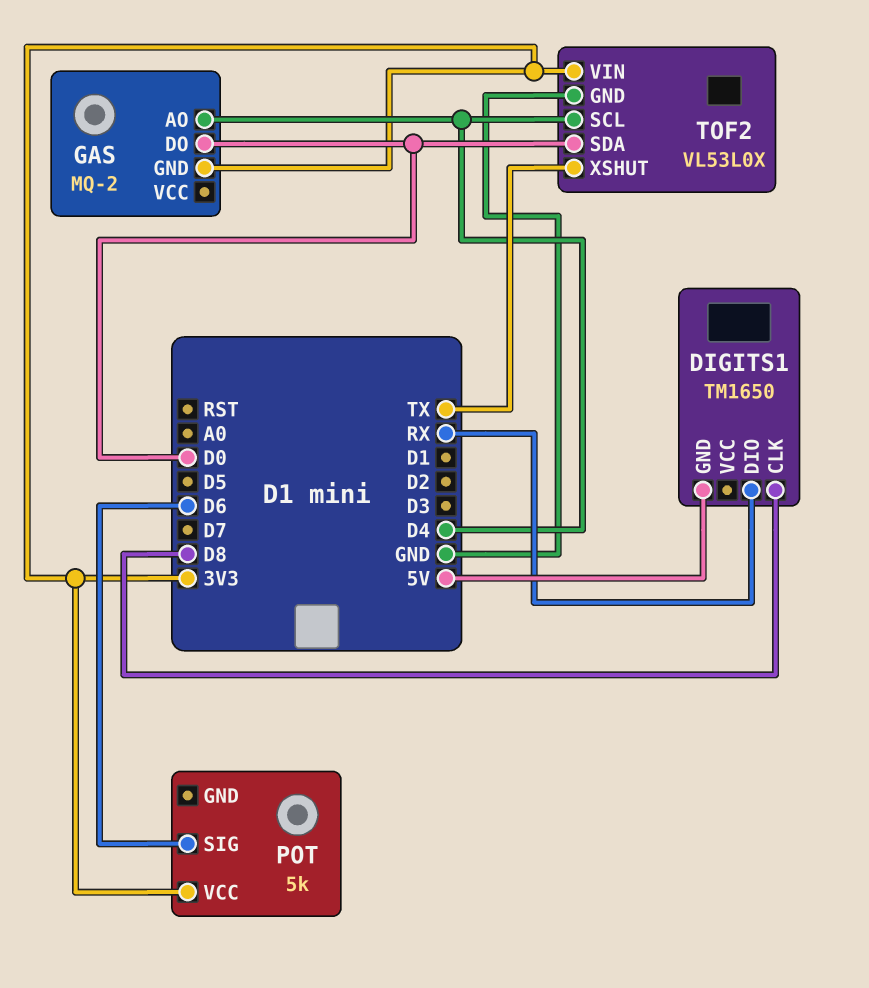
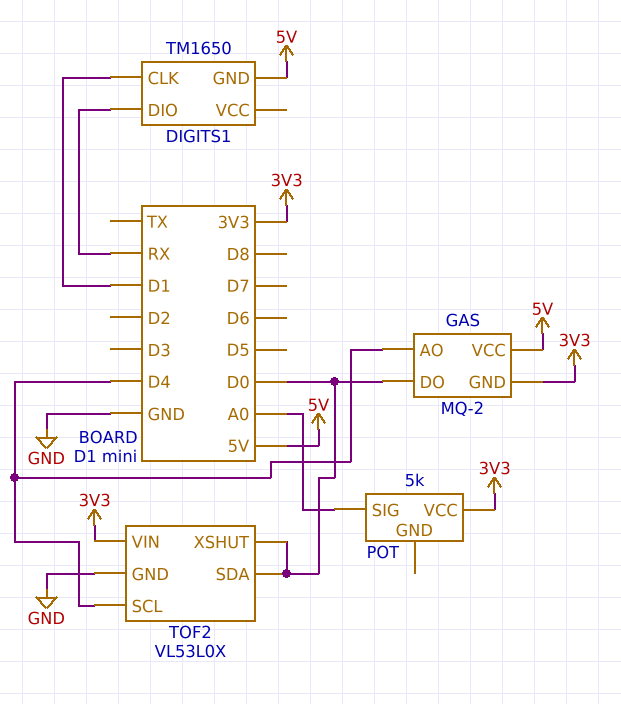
DIGITS1 pin CLK: D8 -> D1
GAS pin VCC: none -> 5V
POT pin SIG: D6 -> A0
TOF2 pin XSHUT: TX -> D0

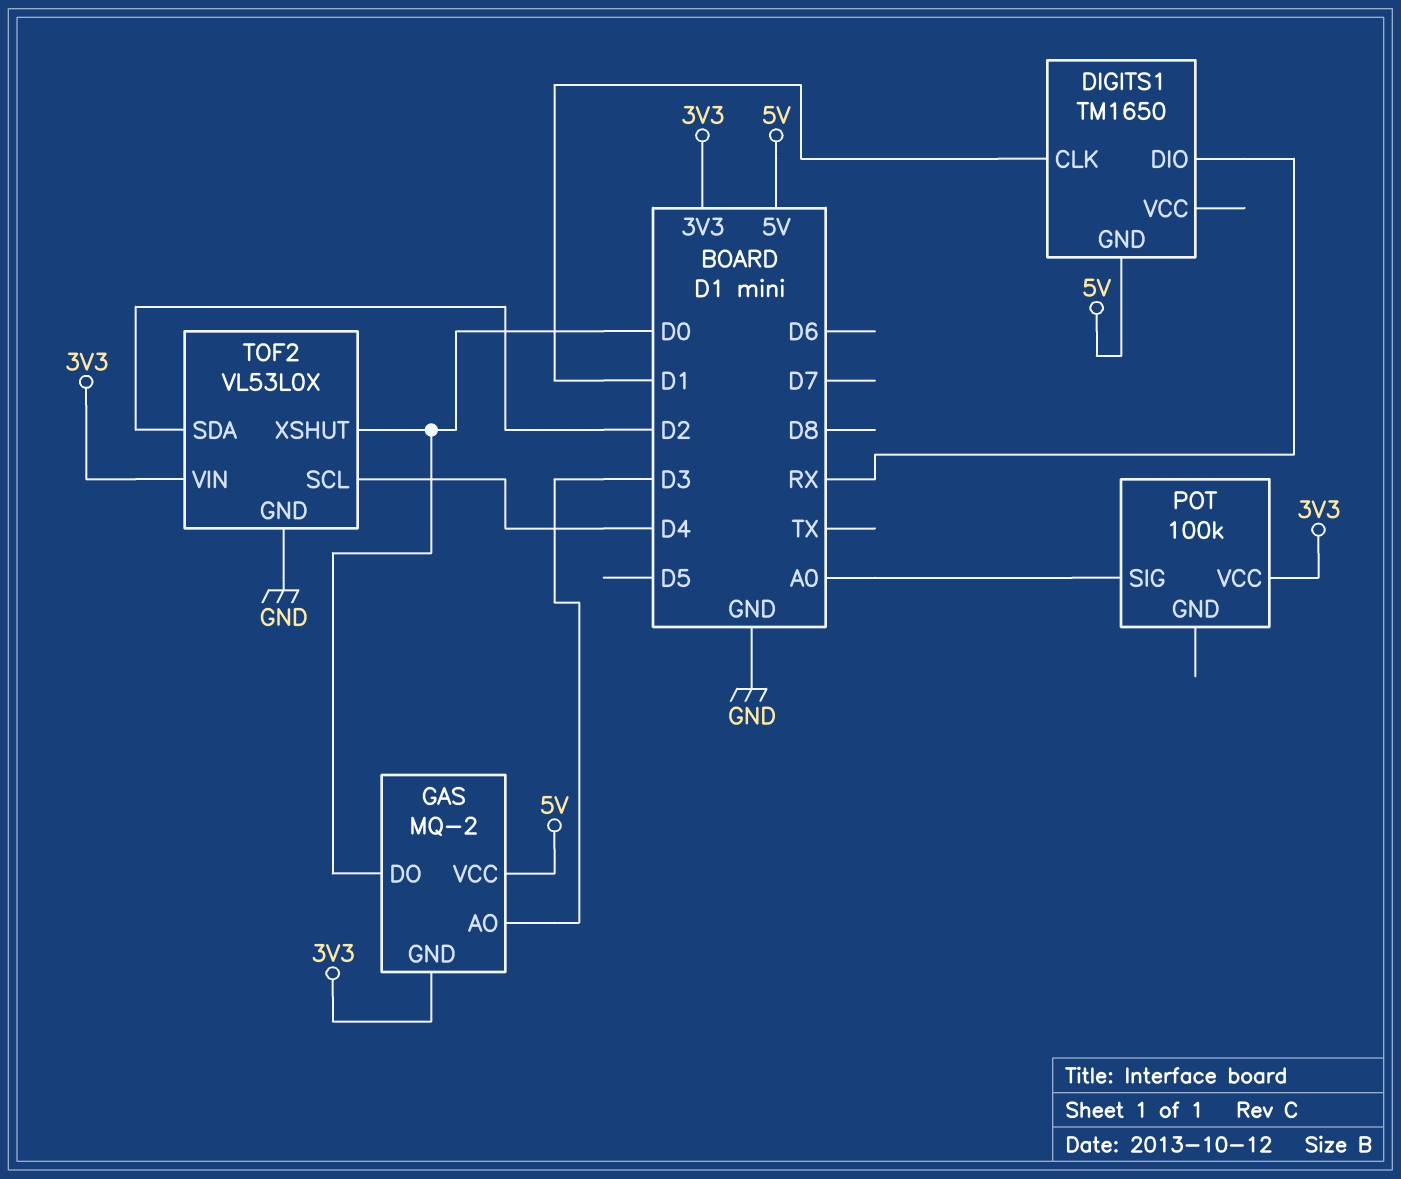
GAS pin AO: D4 -> D3
POT: 5k -> 100k
TOF2 pin SDA: D0 -> D2

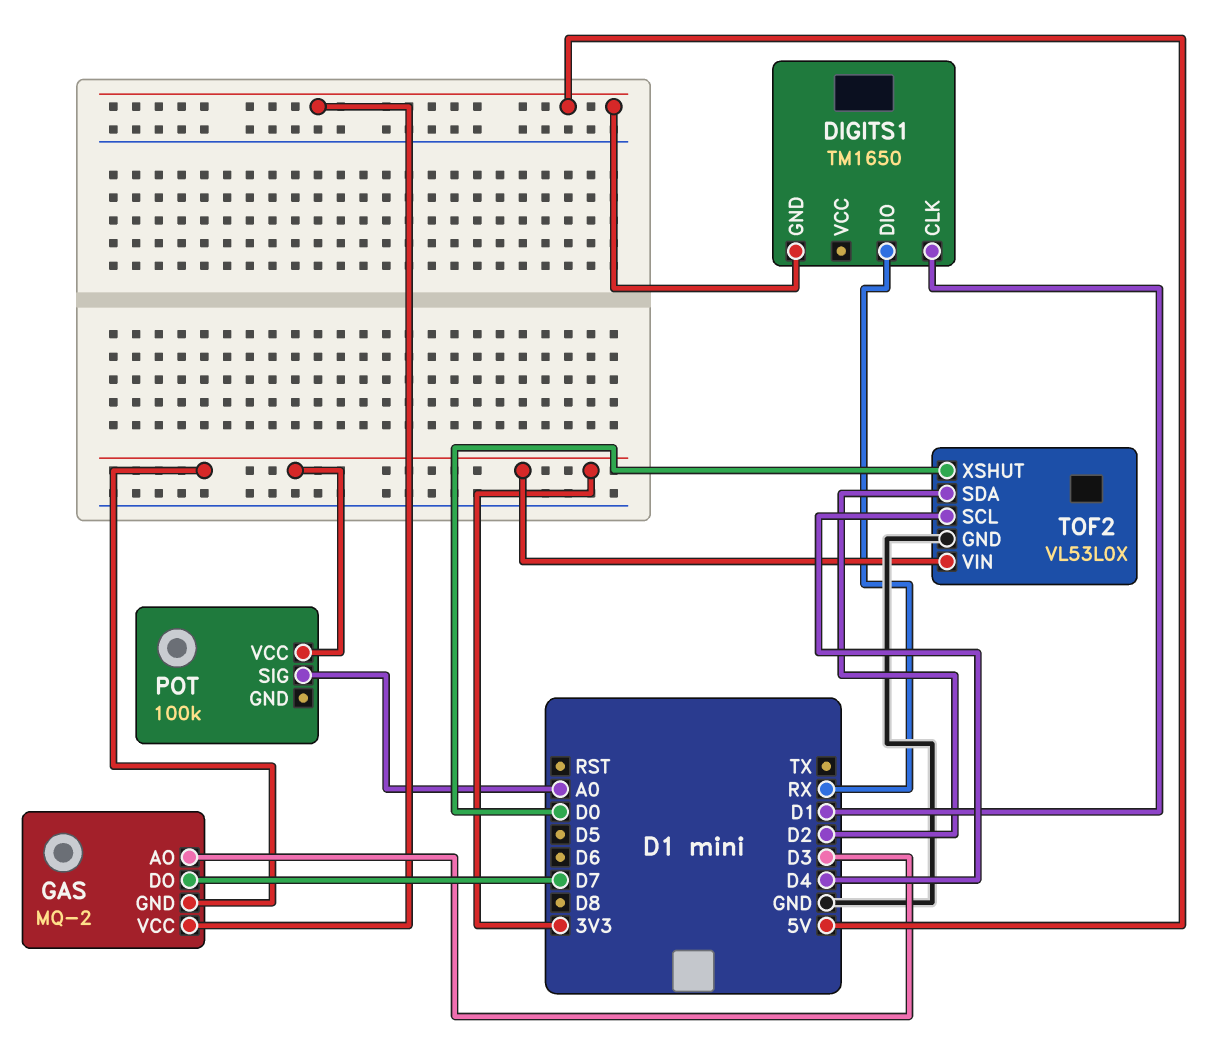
GAS pin DO: D0 -> D7

